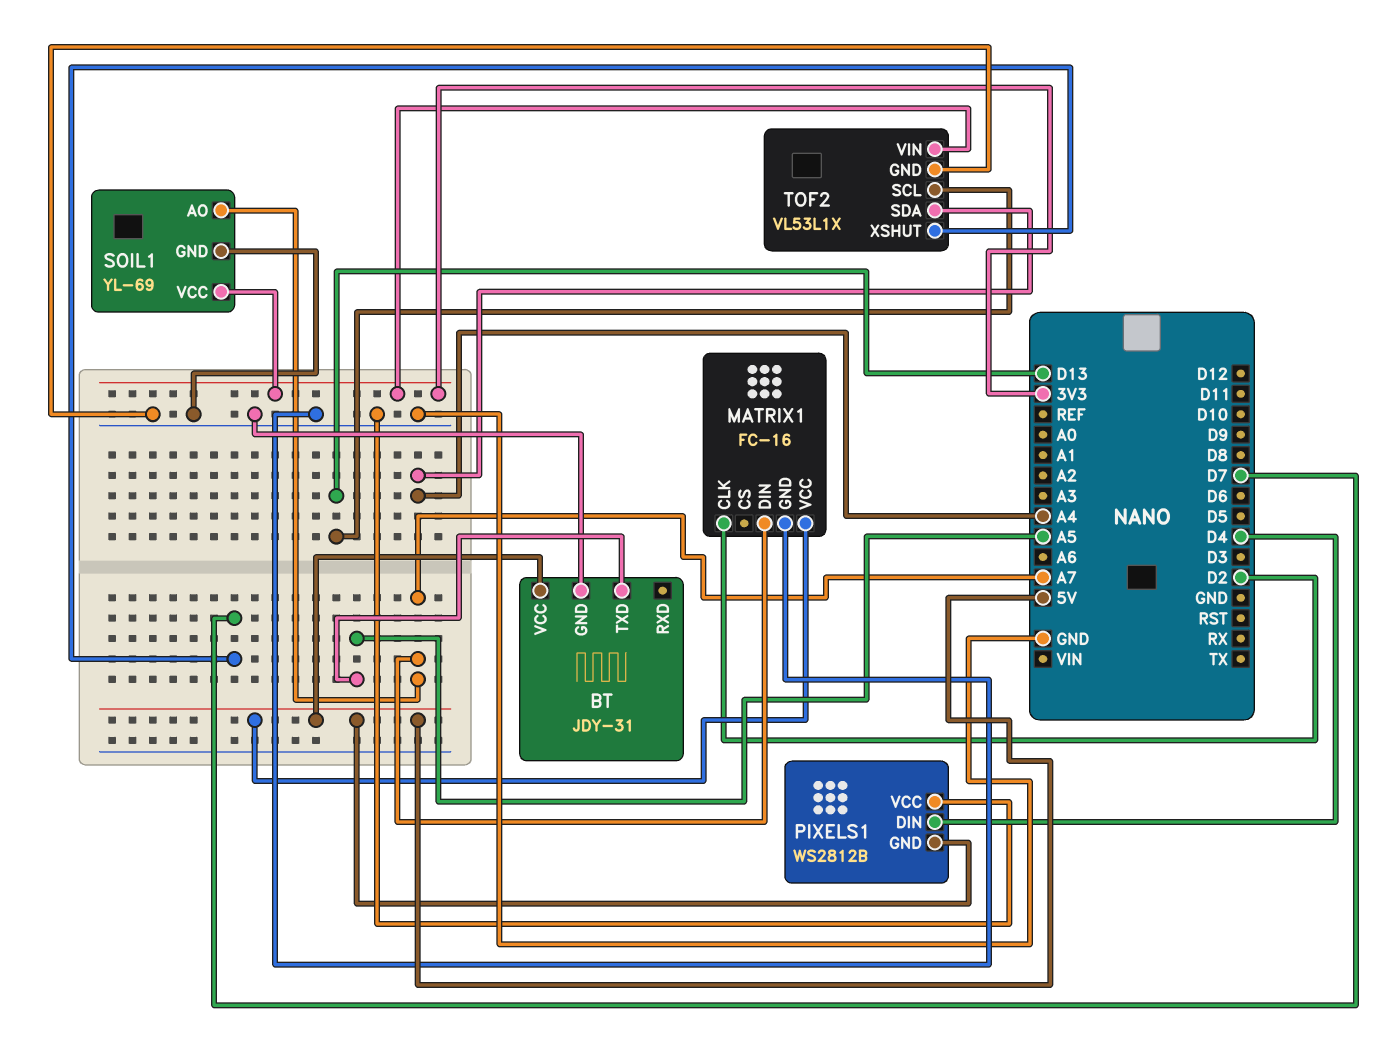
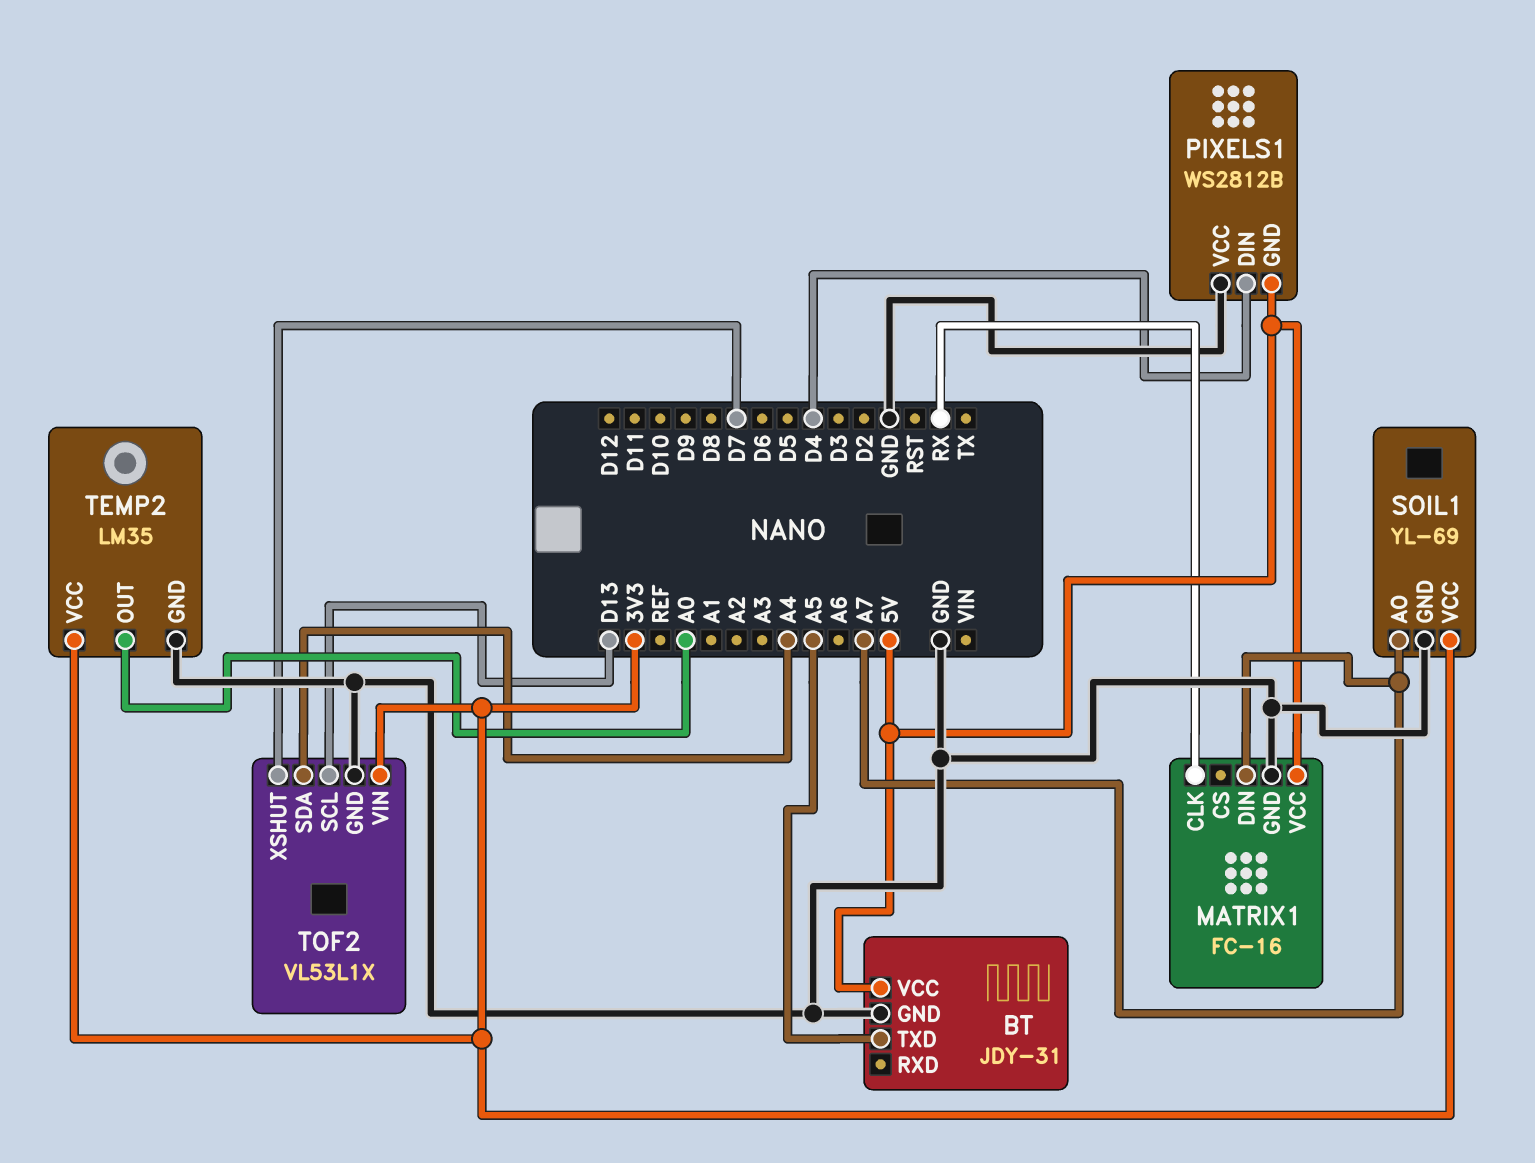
MATRIX1 pin CLK: D2 -> RX
TEMP2: none -> LM35
TEMP2 pin GND: none -> GND
TEMP2 pin OUT: none -> A0
TEMP2 pin VCC: none -> 3V3

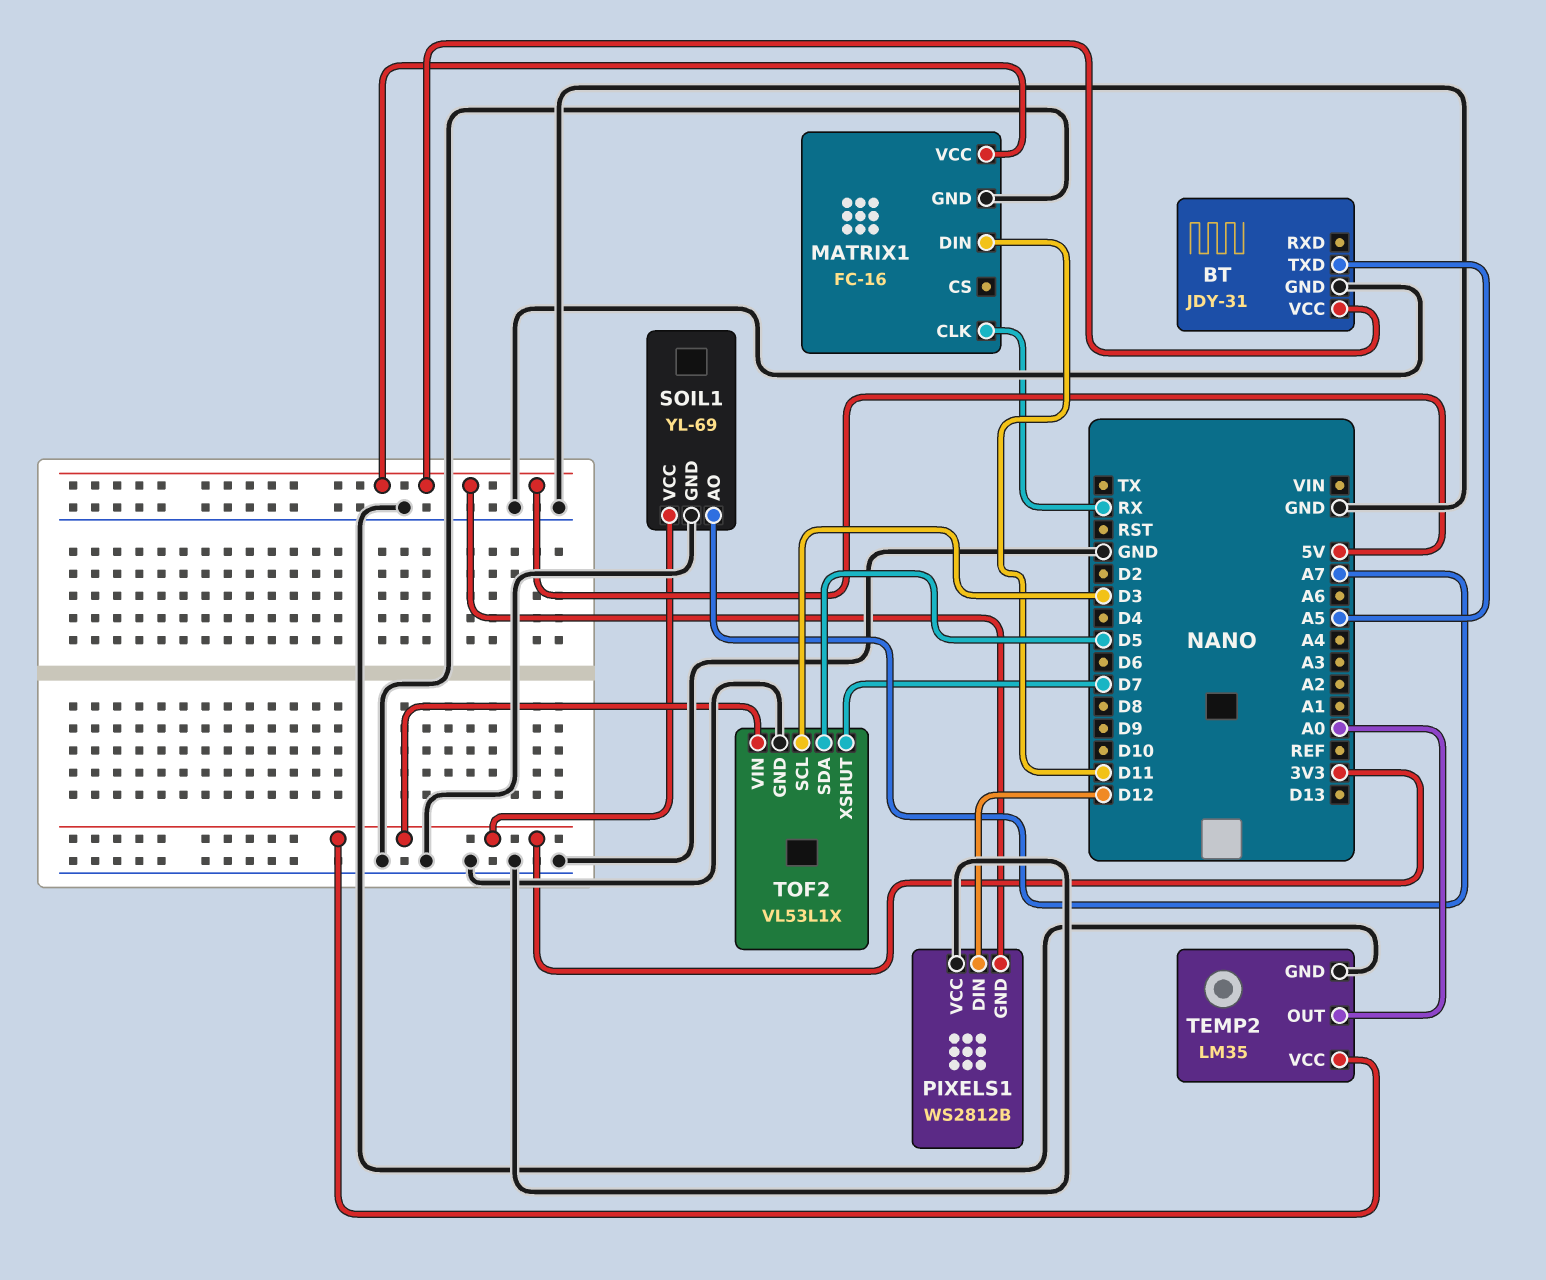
MATRIX1 pin DIN: A7 -> D11
PIXELS1 pin DIN: D4 -> D12
TOF2 pin SCL: D13 -> D3
TOF2 pin SDA: A4 -> D5

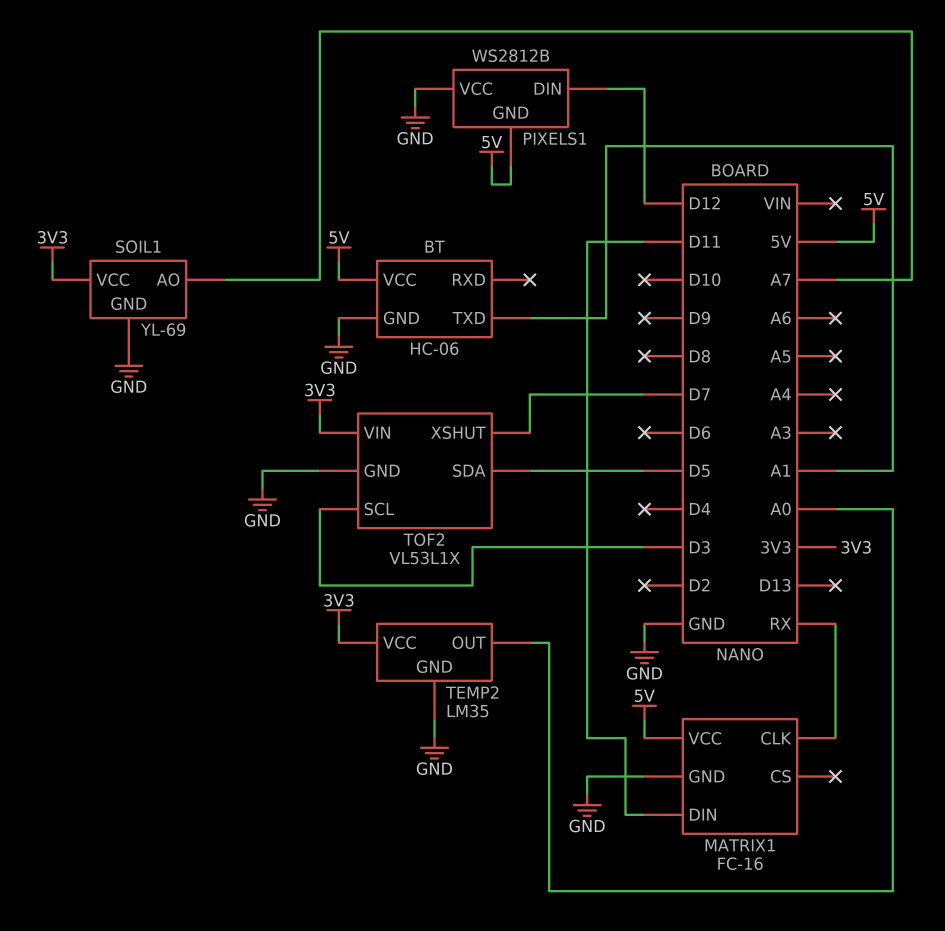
BT: JDY-31 -> HC-06
BT pin TXD: A5 -> A1

